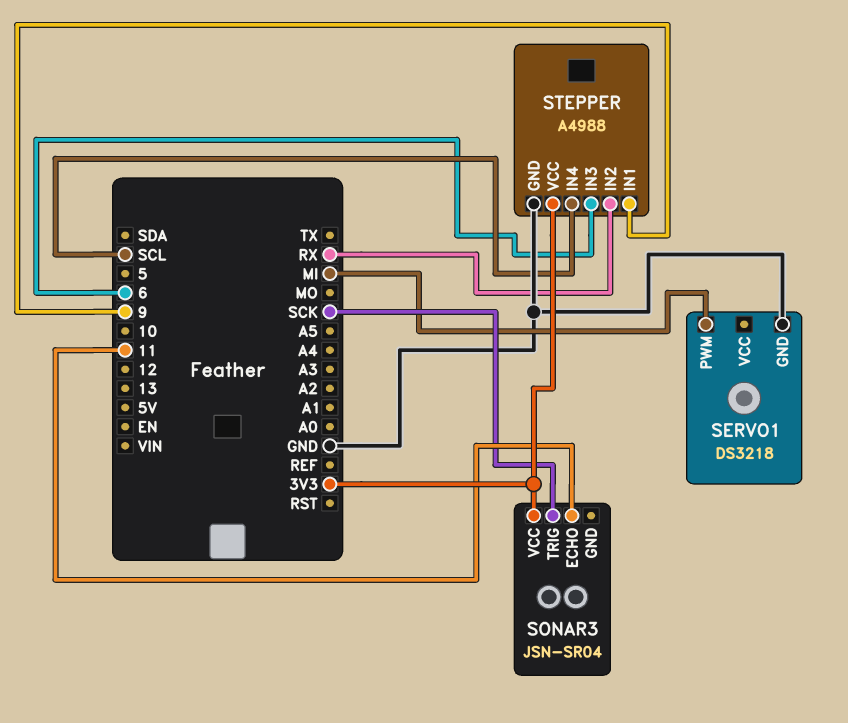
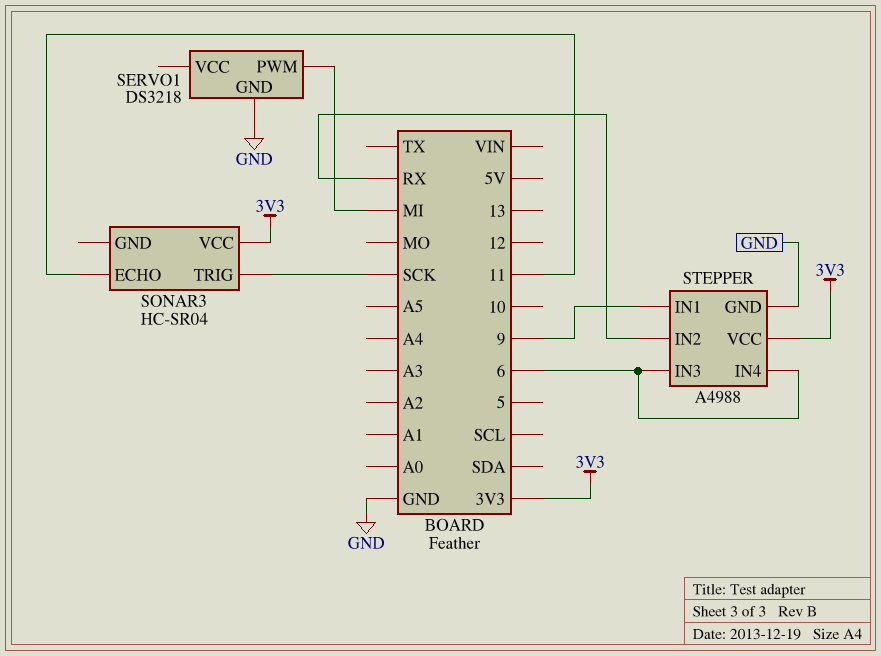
SONAR3: JSN-SR04 -> HC-SR04
STEPPER pin IN4: SCL -> 6

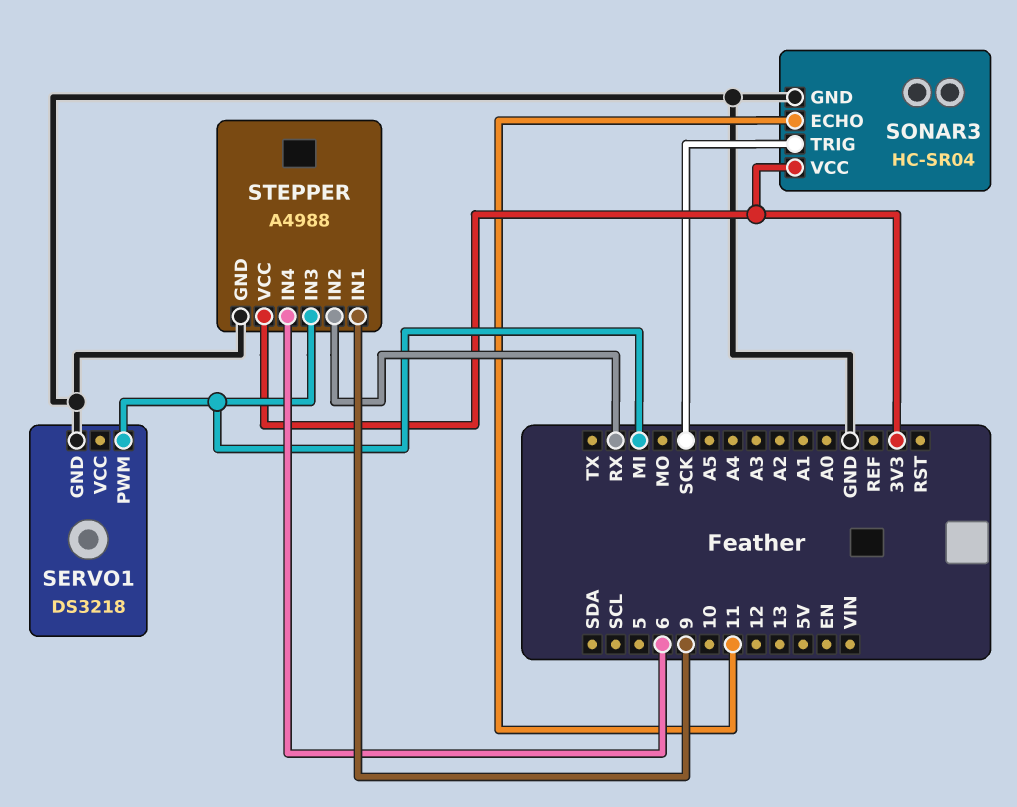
SONAR3 pin GND: none -> GND
STEPPER pin IN3: 6 -> MI

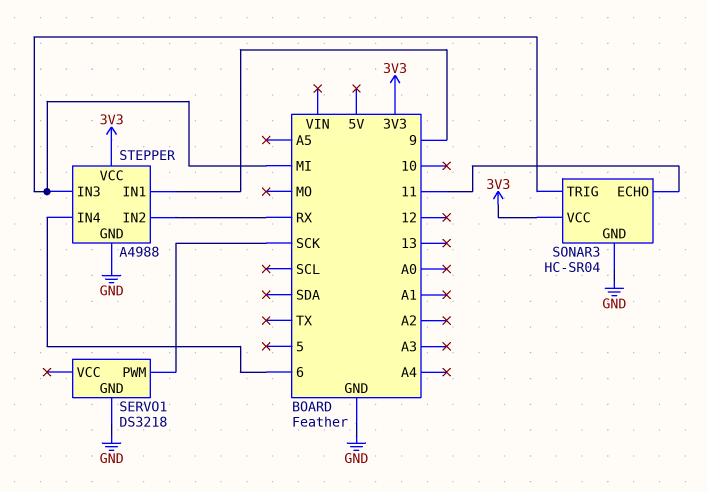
SERVO1 pin PWM: MI -> SCK
SONAR3 pin TRIG: SCK -> MI

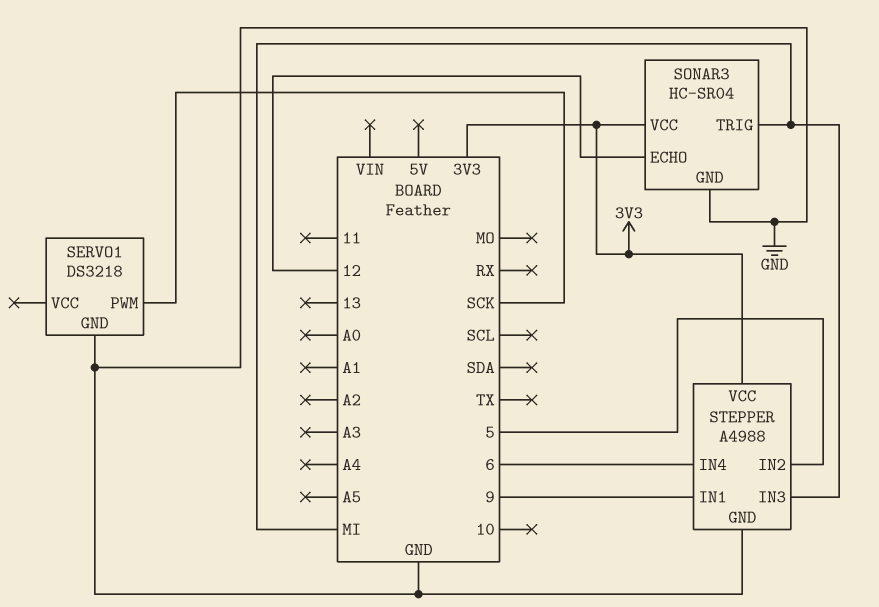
SONAR3 pin ECHO: 11 -> 12
STEPPER pin IN2: RX -> 5

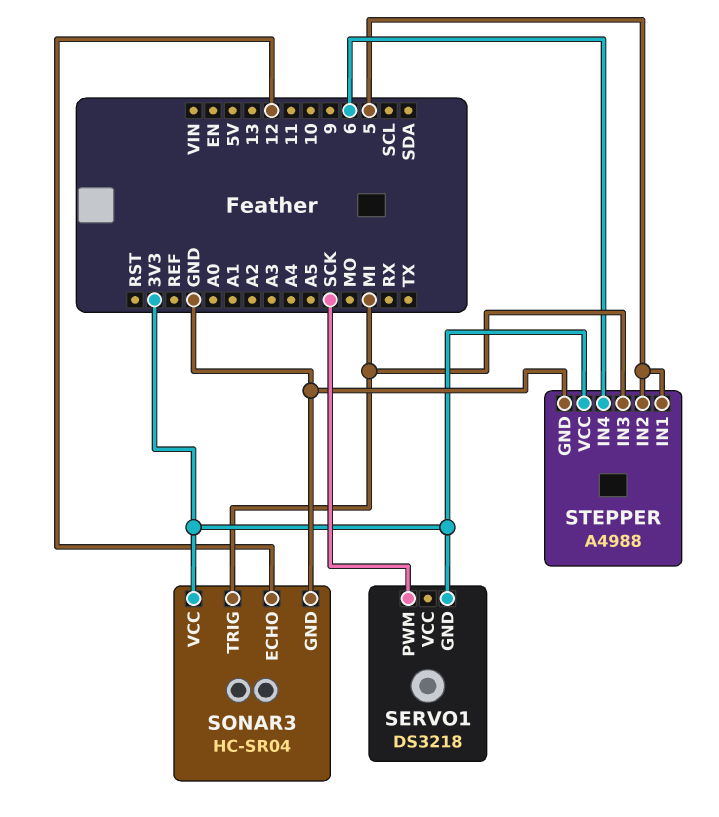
SERVO1 pin GND: GND -> 3V3
STEPPER pin IN1: 9 -> 5

